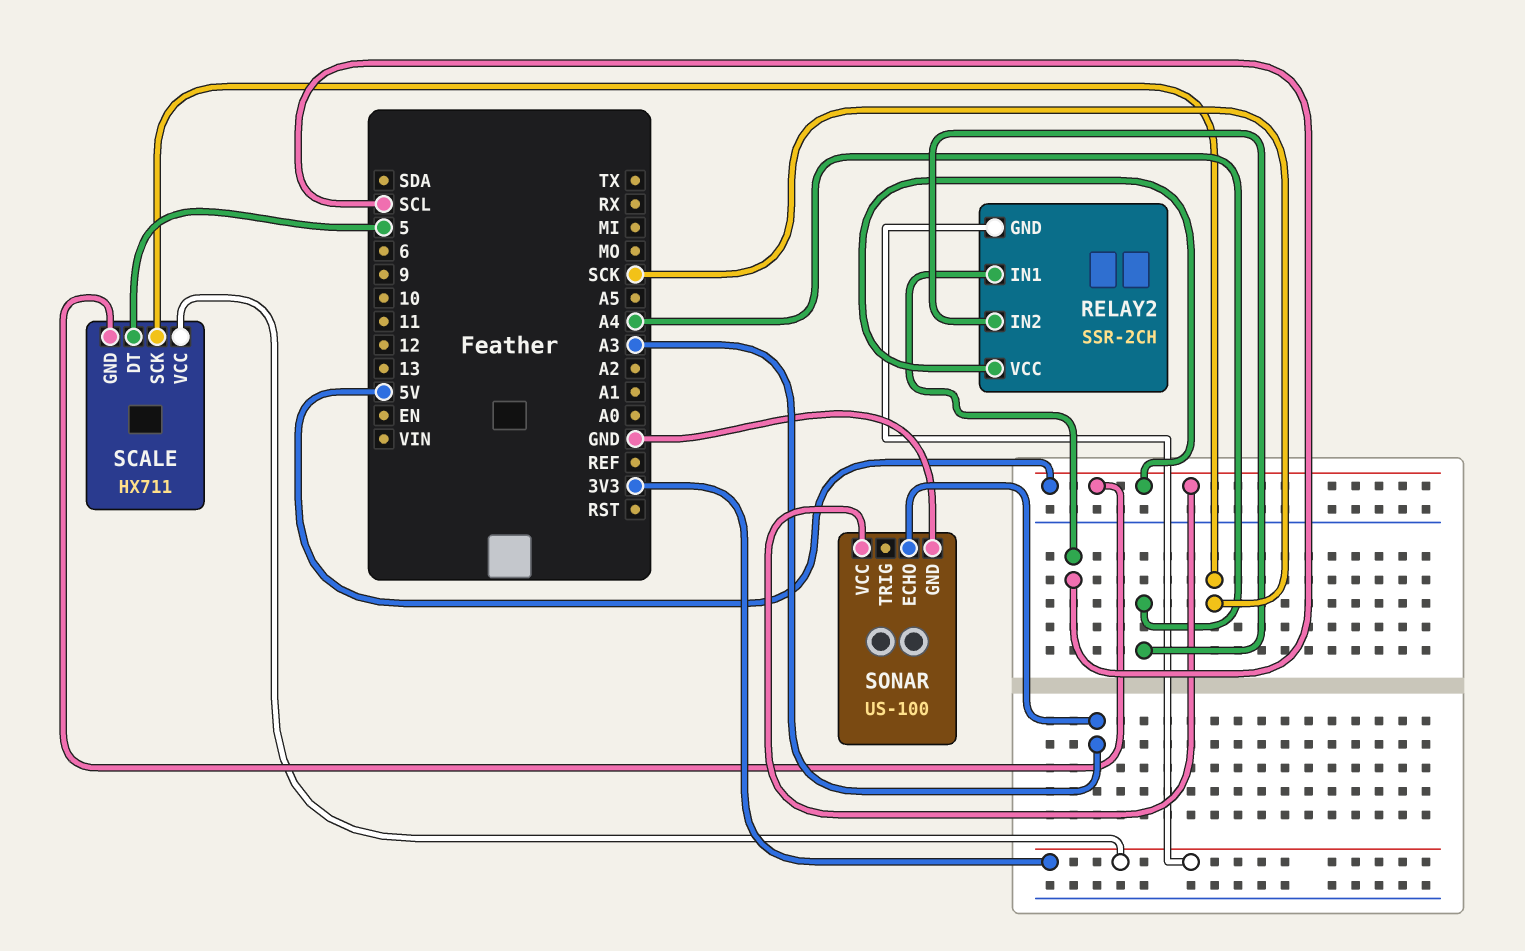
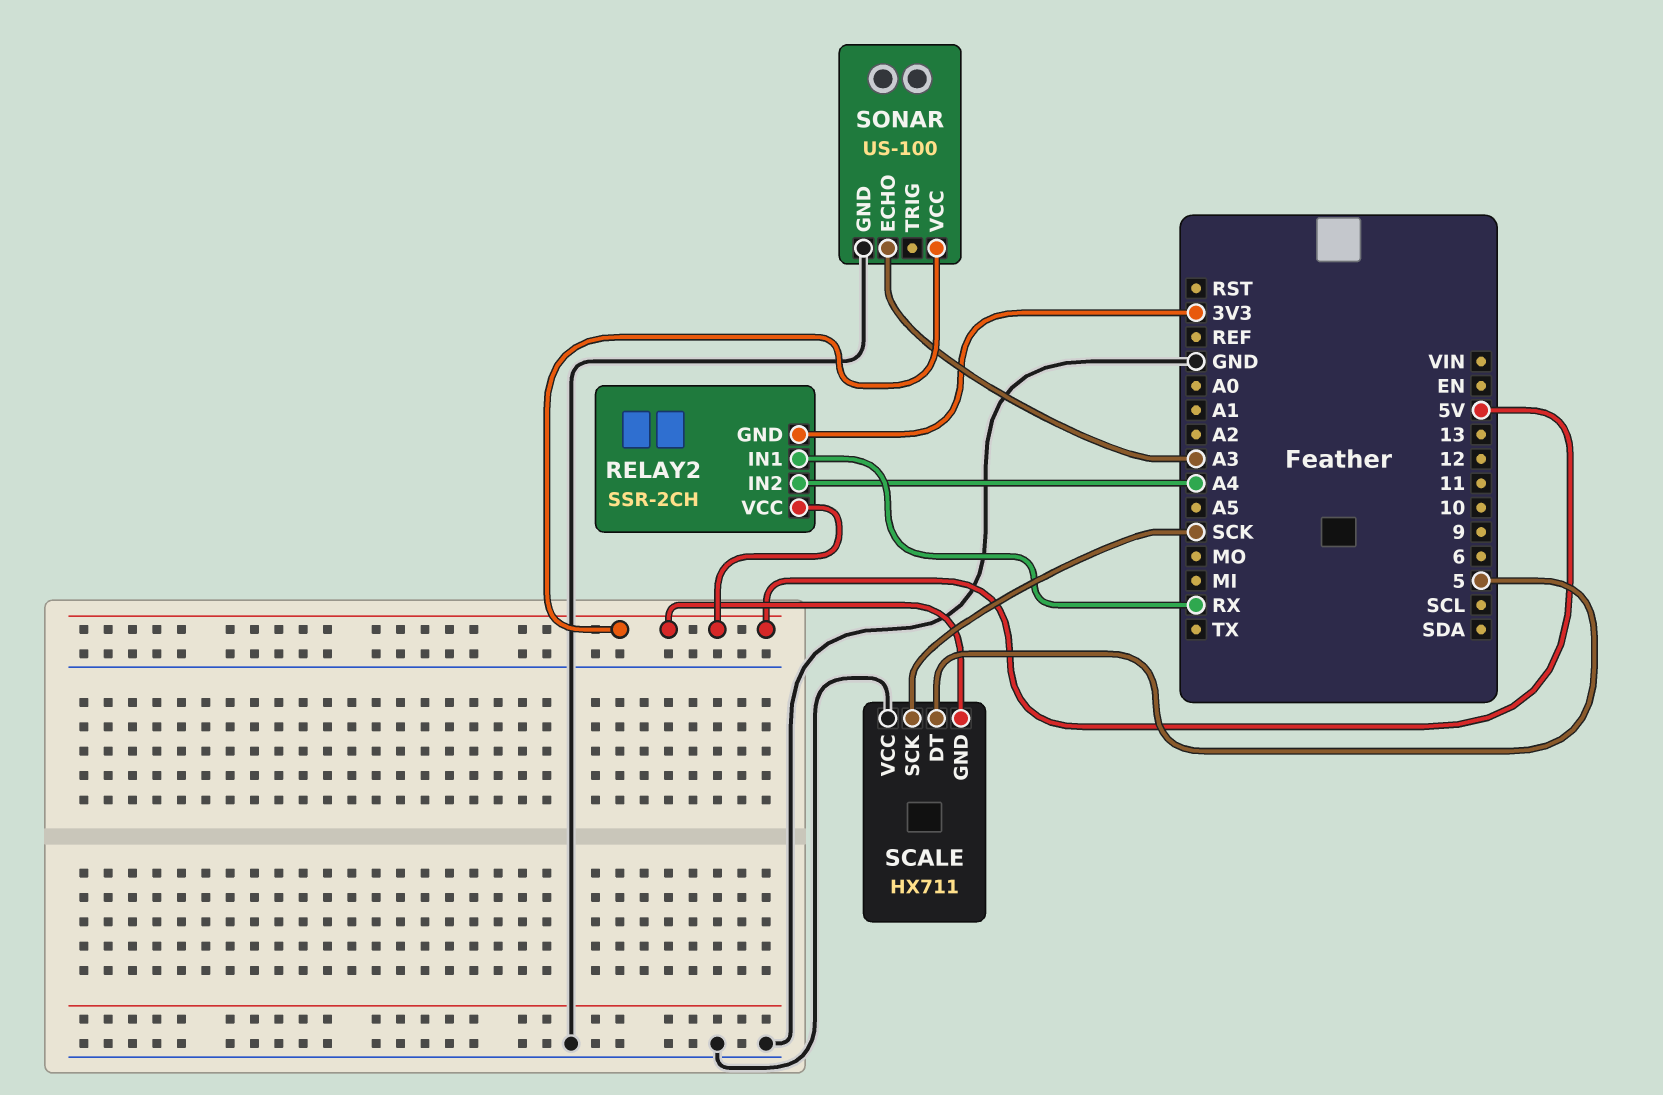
RELAY2 pin IN1: SCL -> RX
SCALE pin VCC: 3V3 -> GND

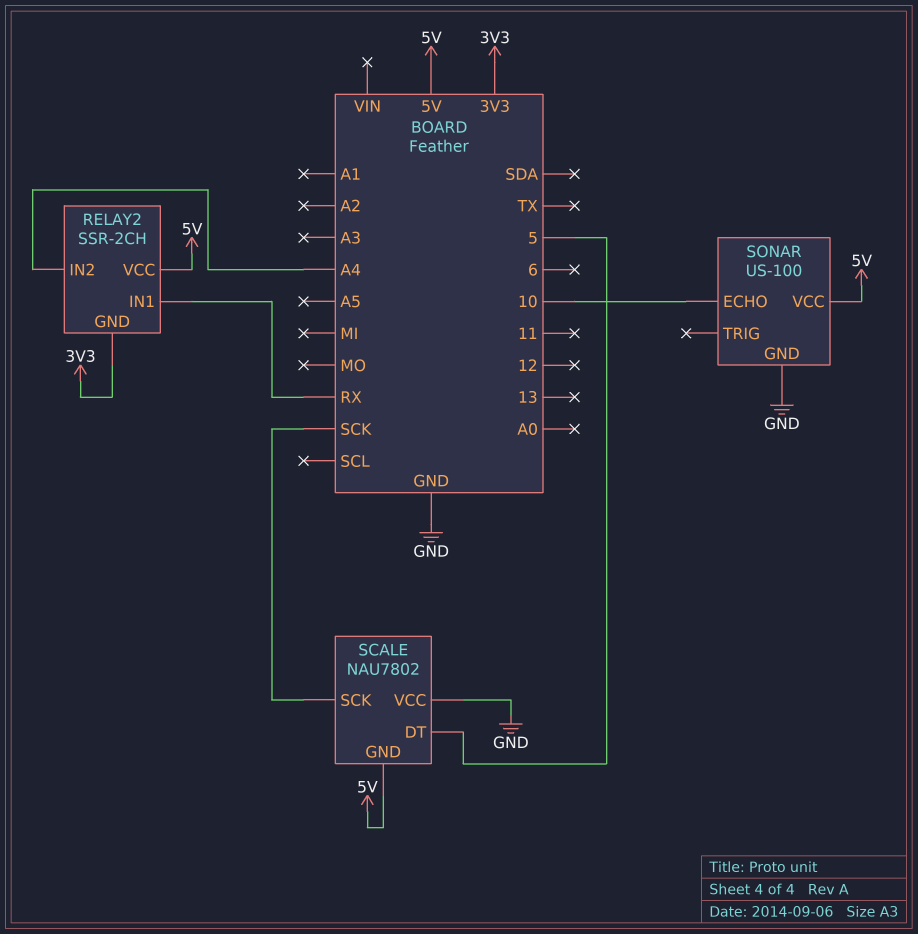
SCALE: HX711 -> NAU7802
SONAR pin ECHO: A3 -> 10

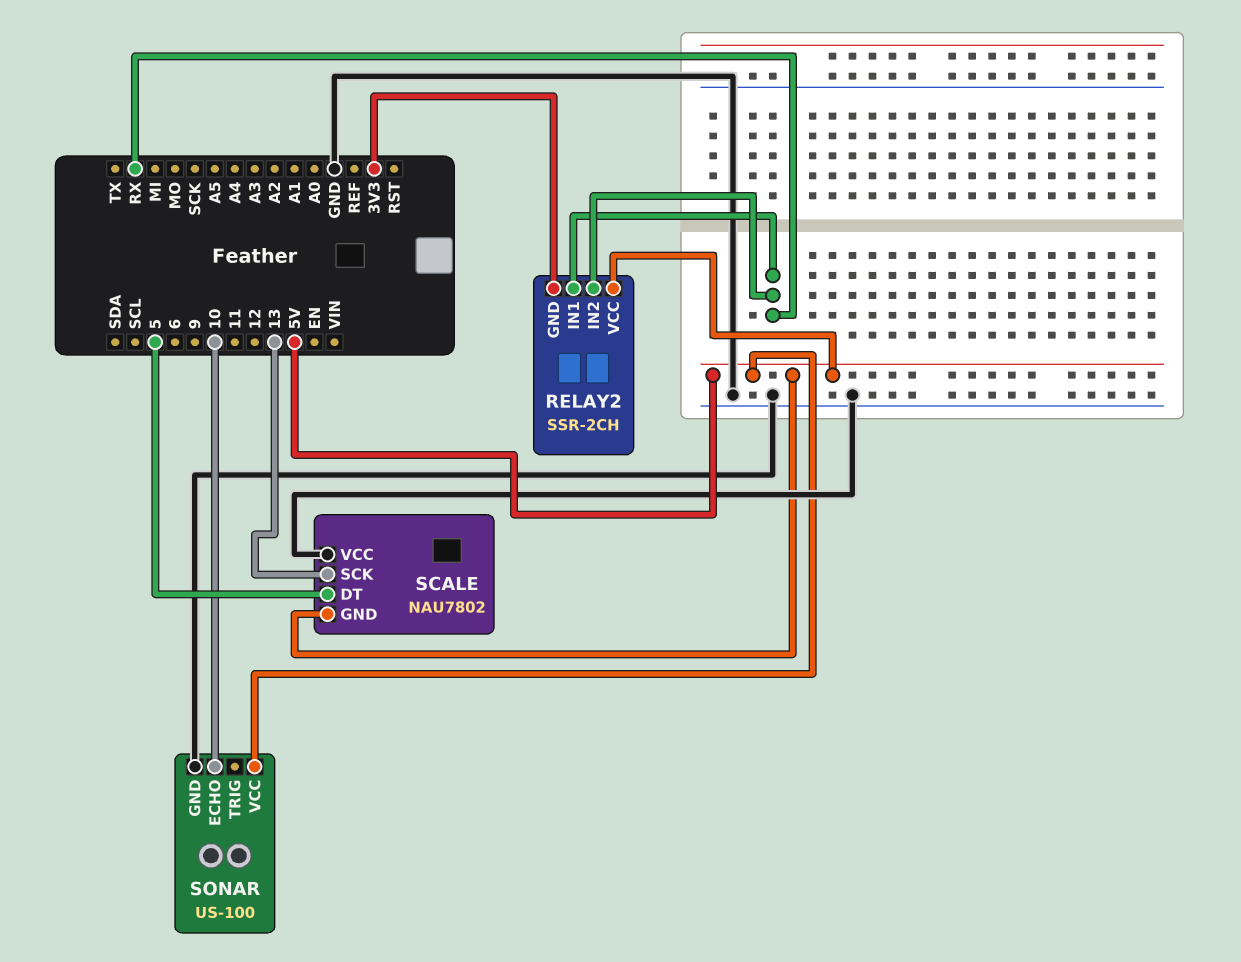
RELAY2 pin IN2: A4 -> RX
SCALE pin SCK: SCK -> 13

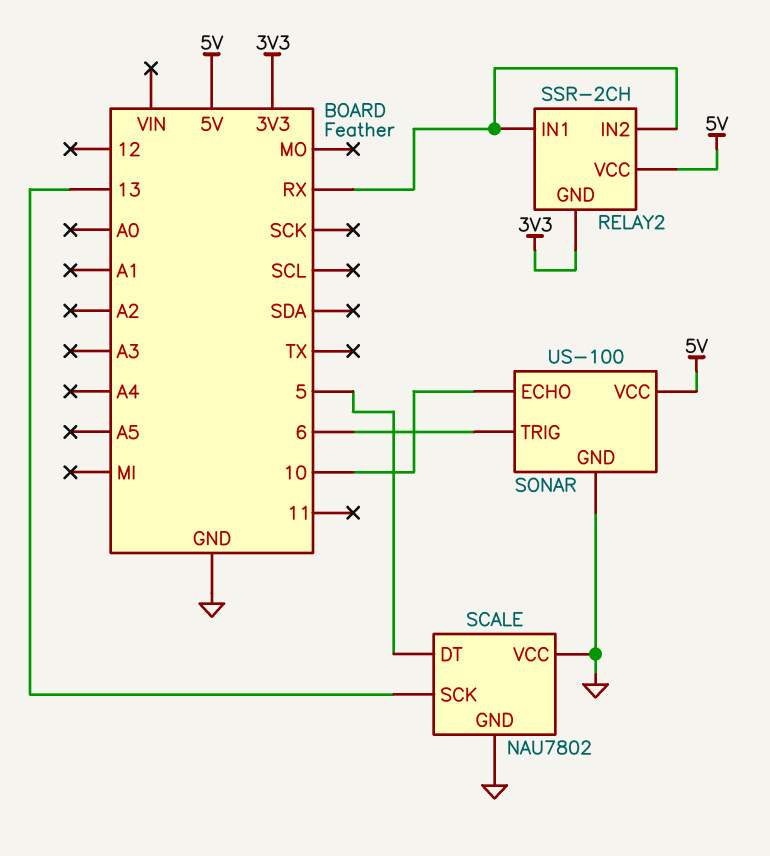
SCALE pin GND: 5V -> GND
SONAR pin TRIG: none -> 6

